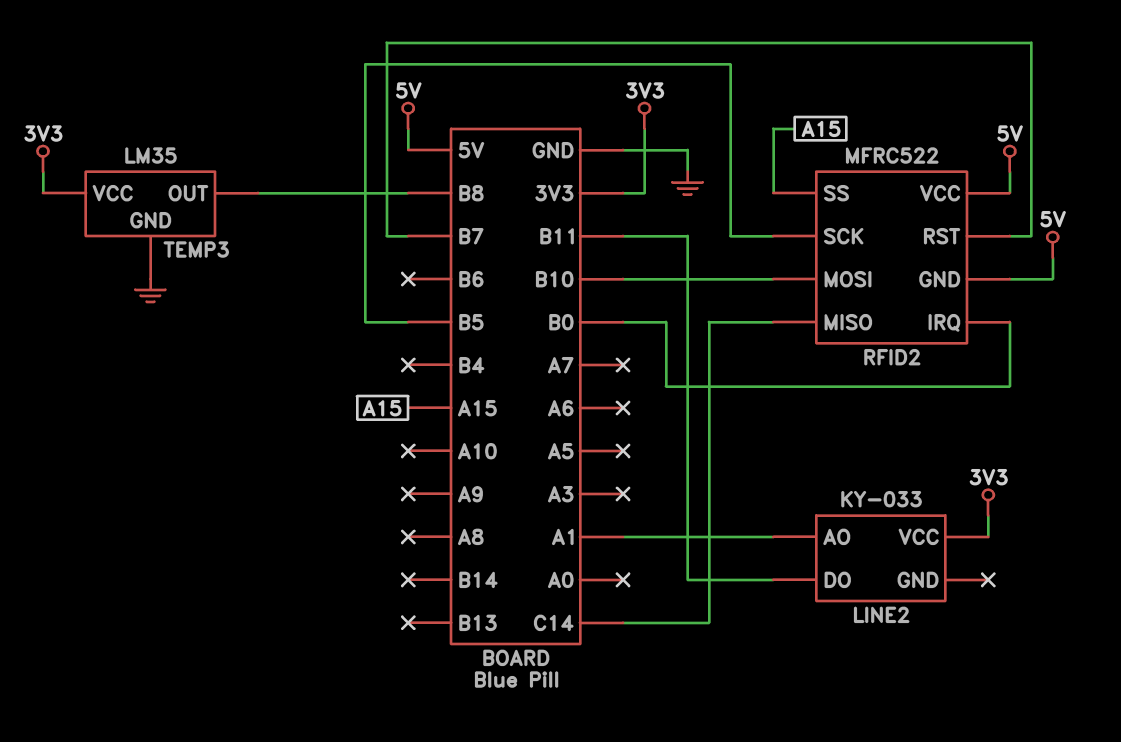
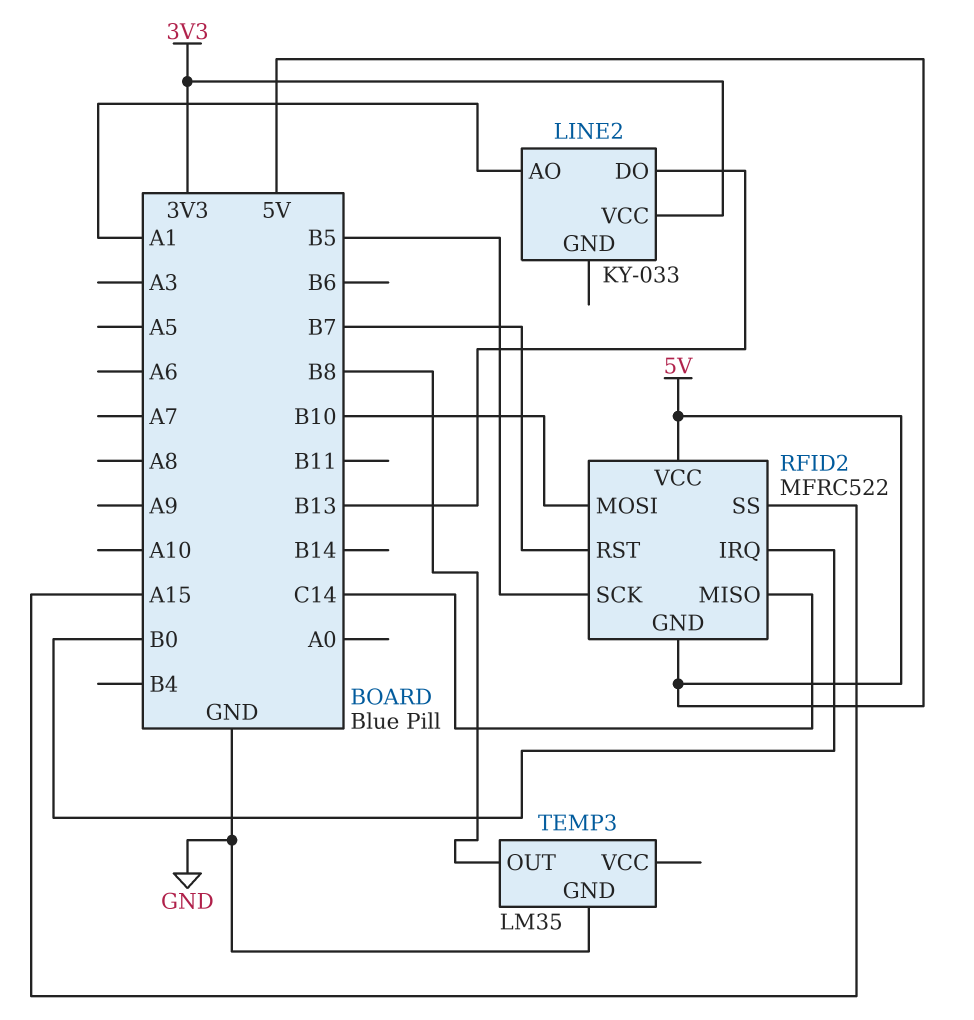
LINE2 pin DO: B11 -> B13
TEMP3 pin VCC: 3V3 -> none

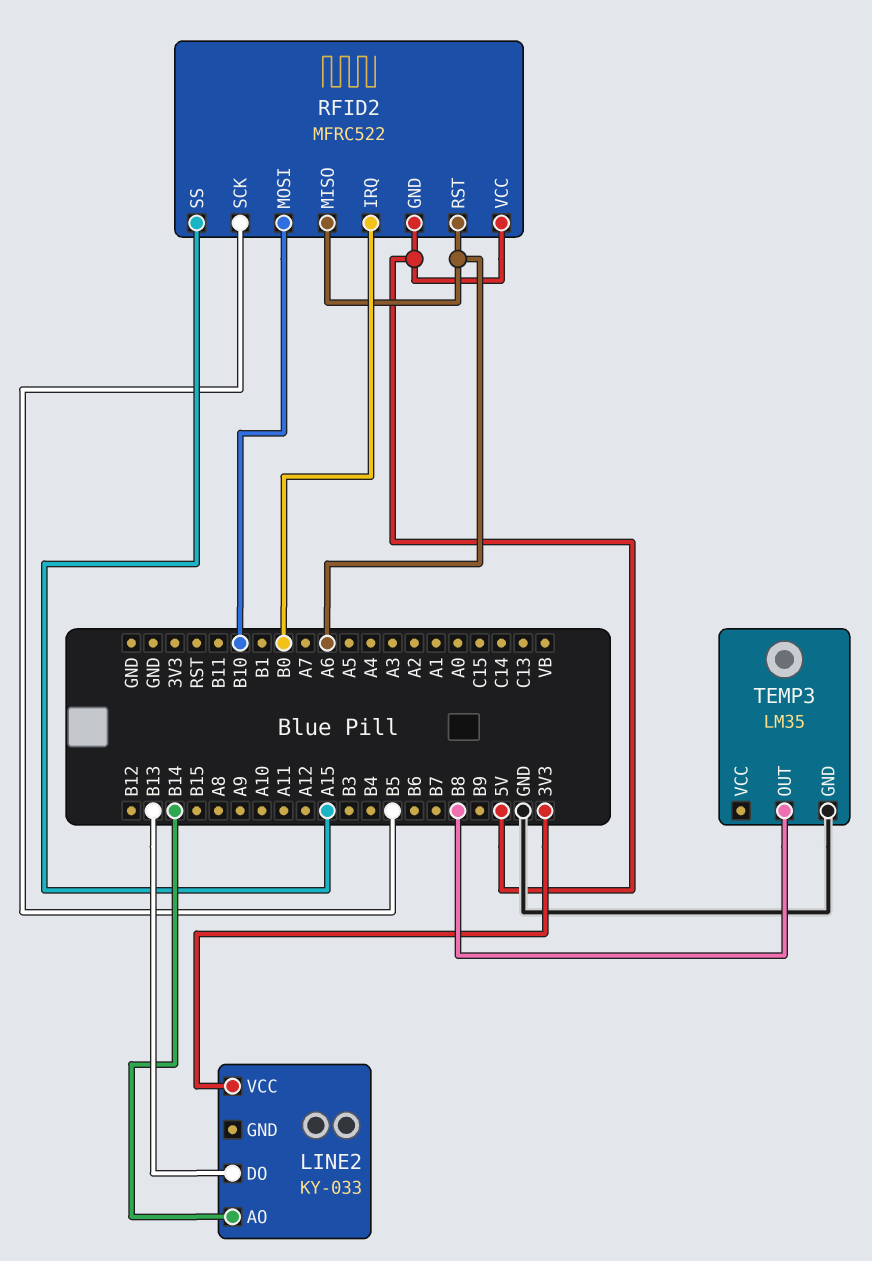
LINE2 pin AO: A1 -> B14
RFID2 pin MISO: C14 -> A6
RFID2 pin RST: B7 -> A6

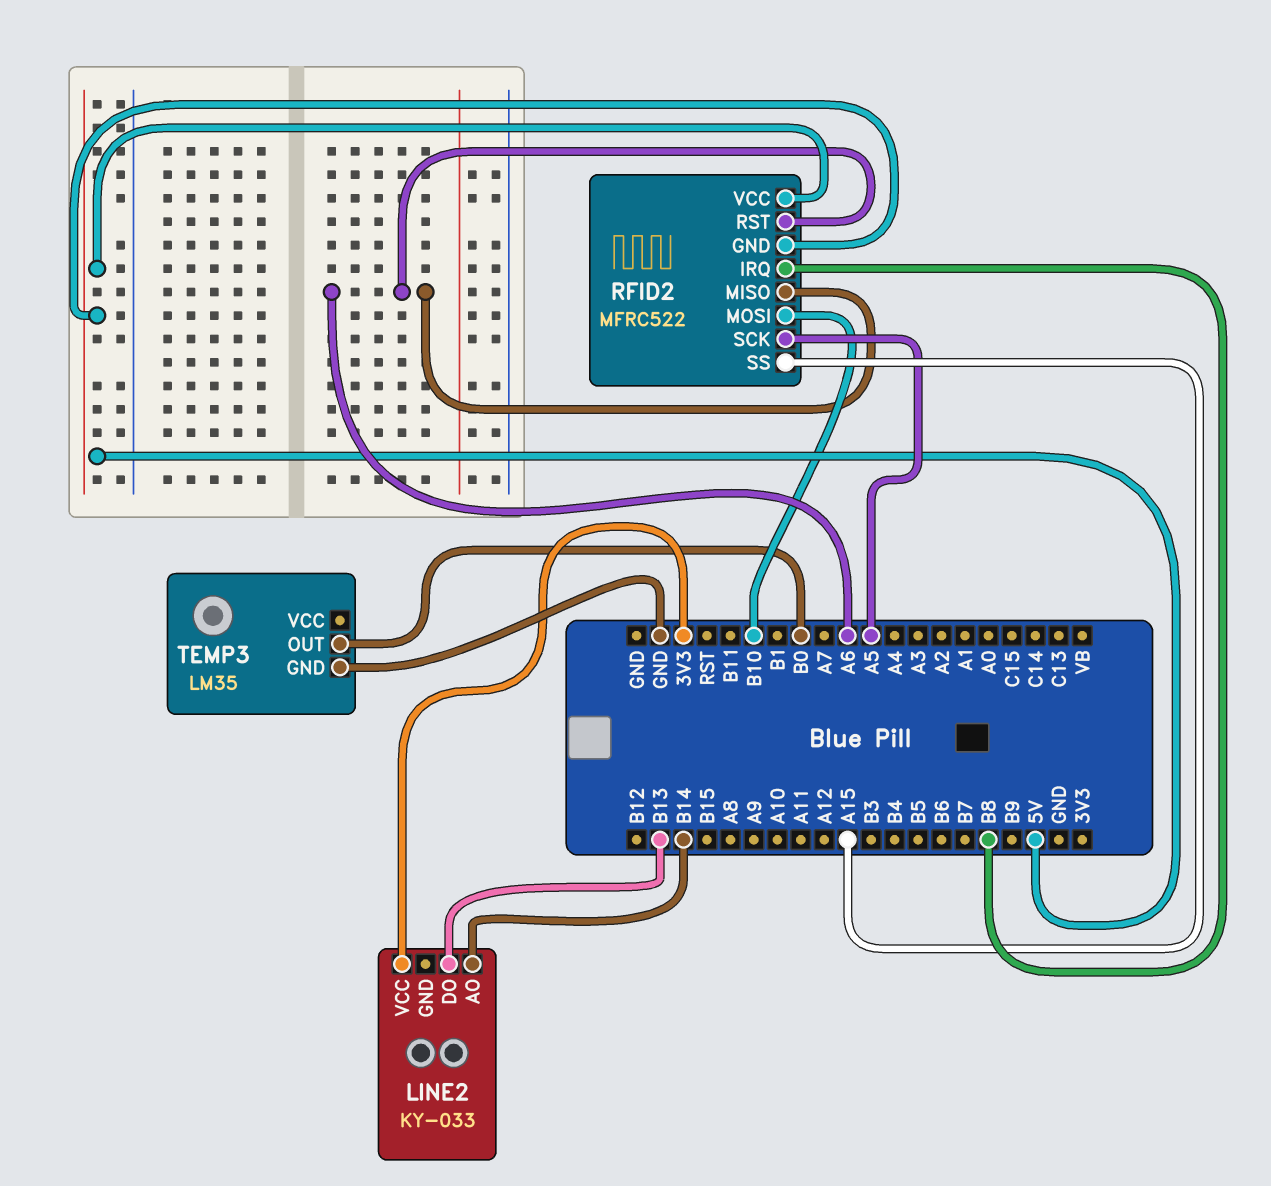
RFID2 pin IRQ: B0 -> B8
RFID2 pin SCK: B5 -> A5
TEMP3 pin OUT: B8 -> B0

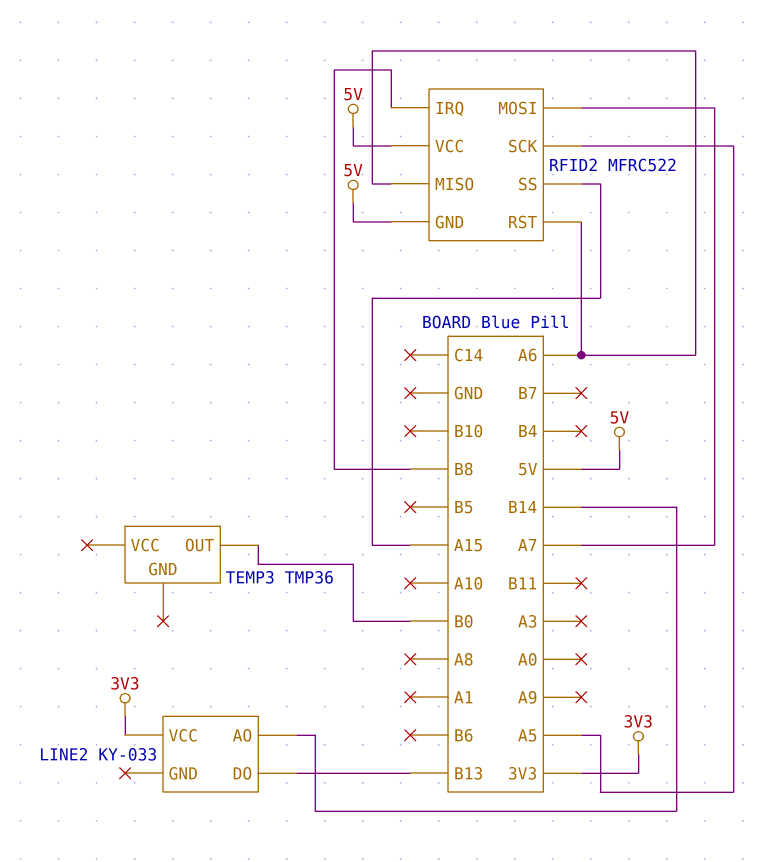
RFID2 pin MOSI: B10 -> A7
TEMP3: LM35 -> TMP36
TEMP3 pin GND: GND -> none

